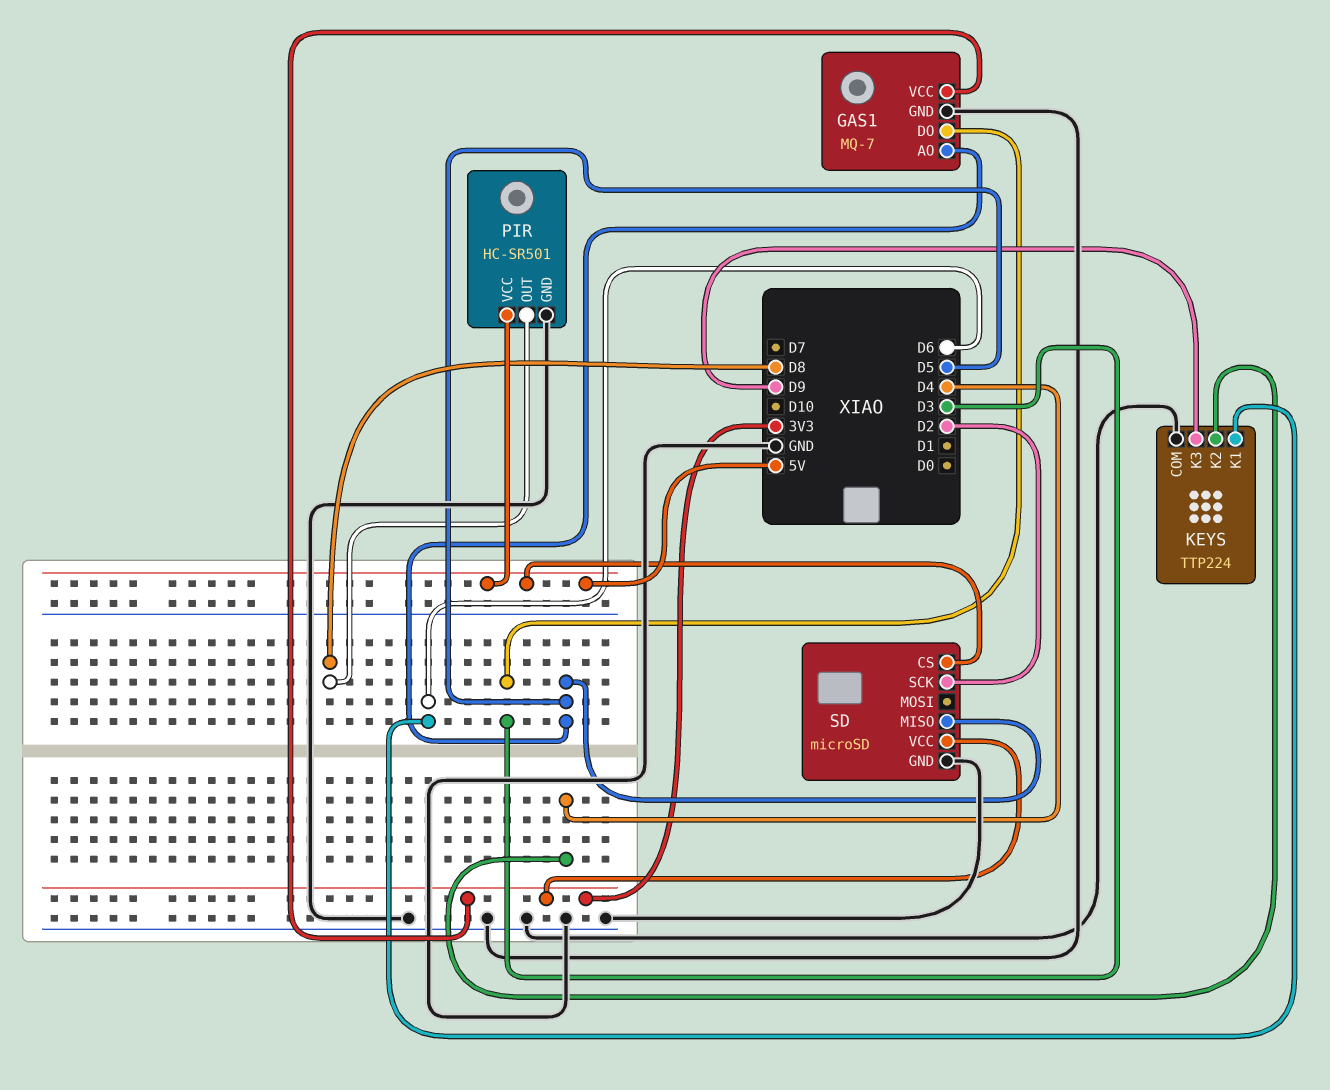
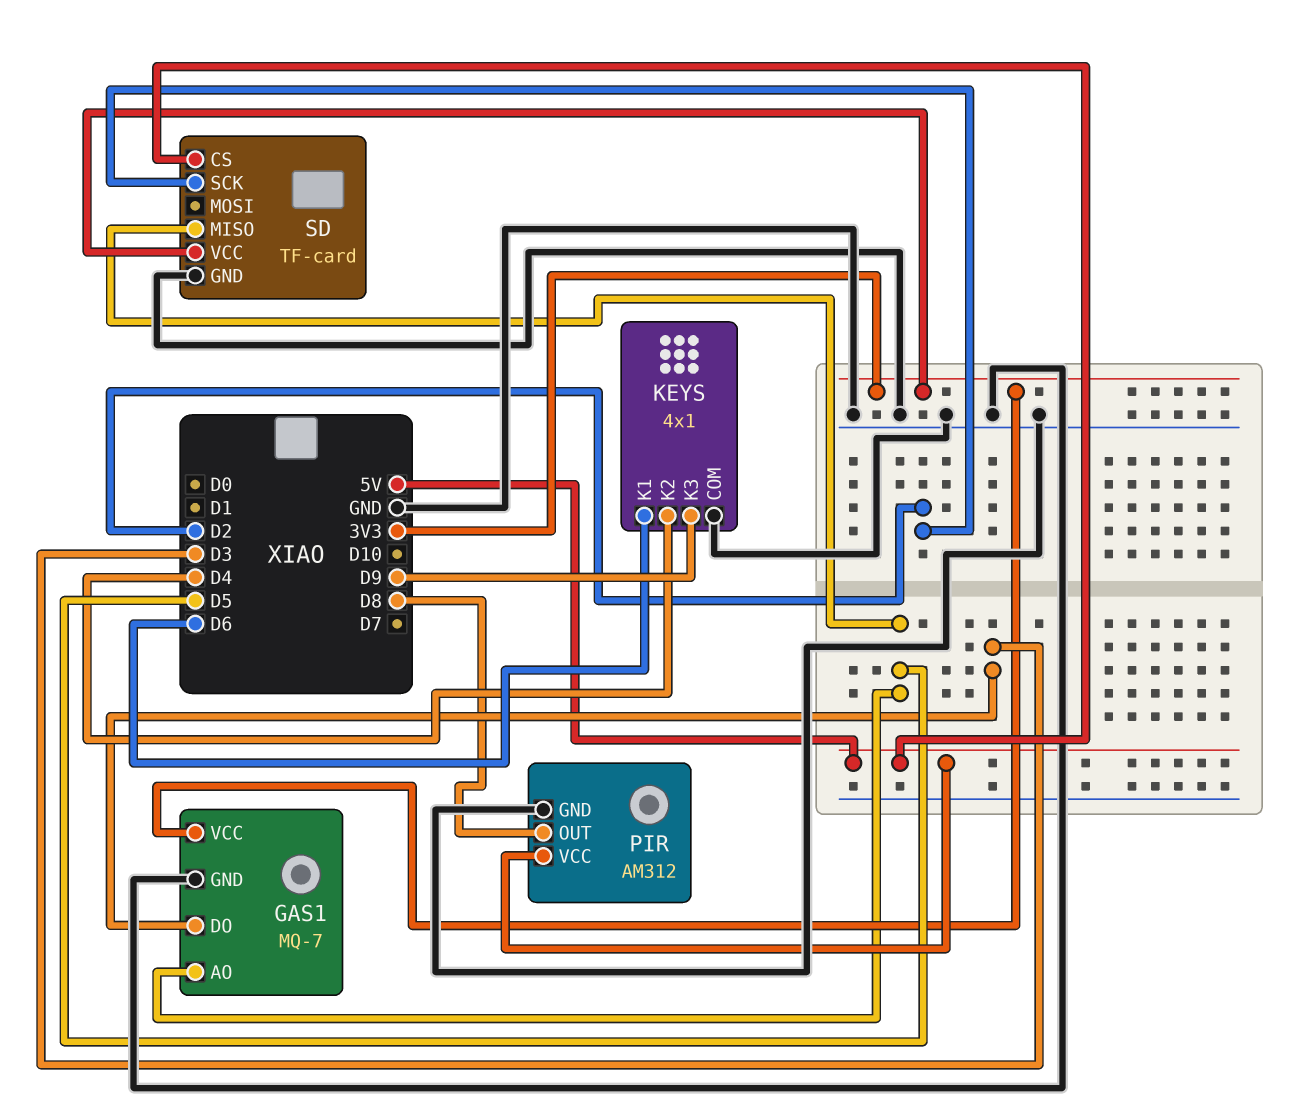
KEYS: TTP224 -> 4x1
PIR: HC-SR501 -> AM312
SD: microSD -> TF-card

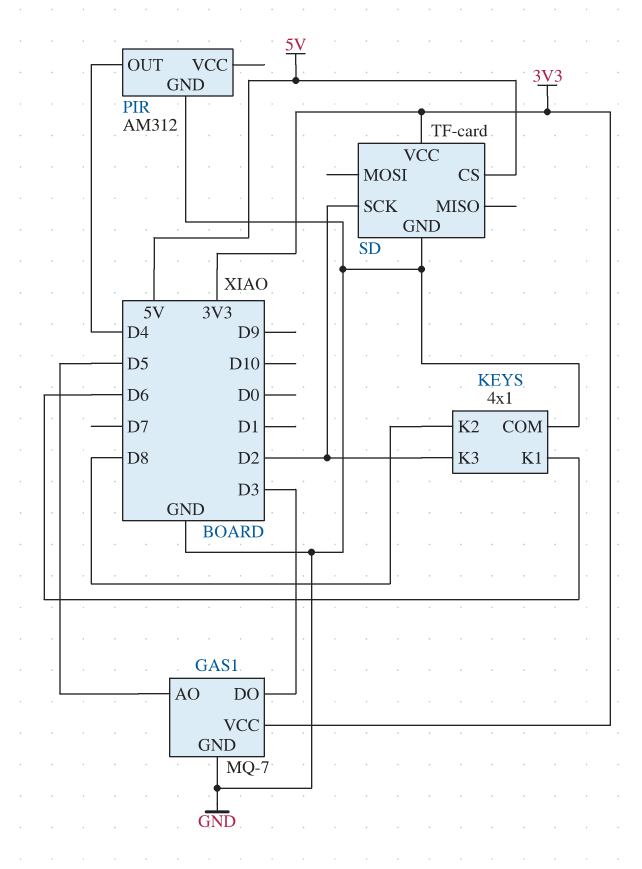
KEYS pin K2: D4 -> D8
KEYS pin K3: D9 -> D2
PIR pin OUT: D8 -> D4
PIR pin VCC: 5V -> none
SD pin MISO: D5 -> none

